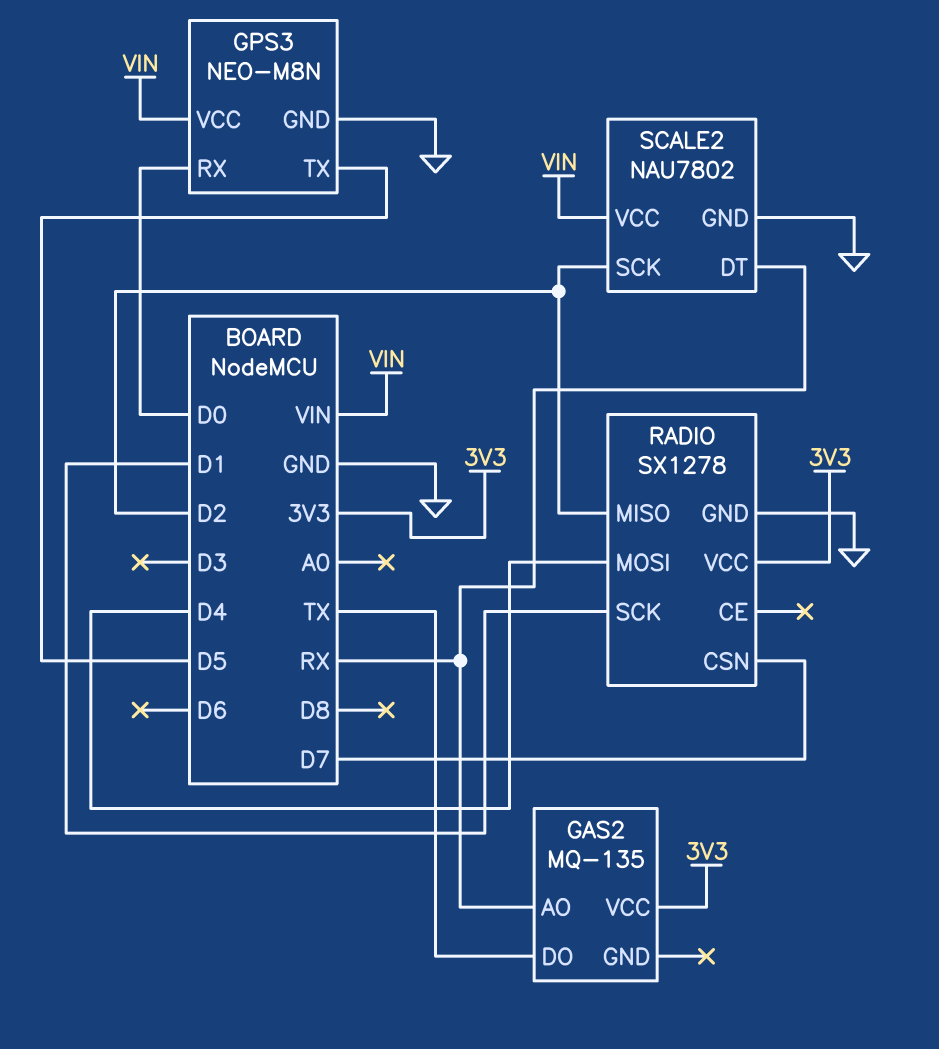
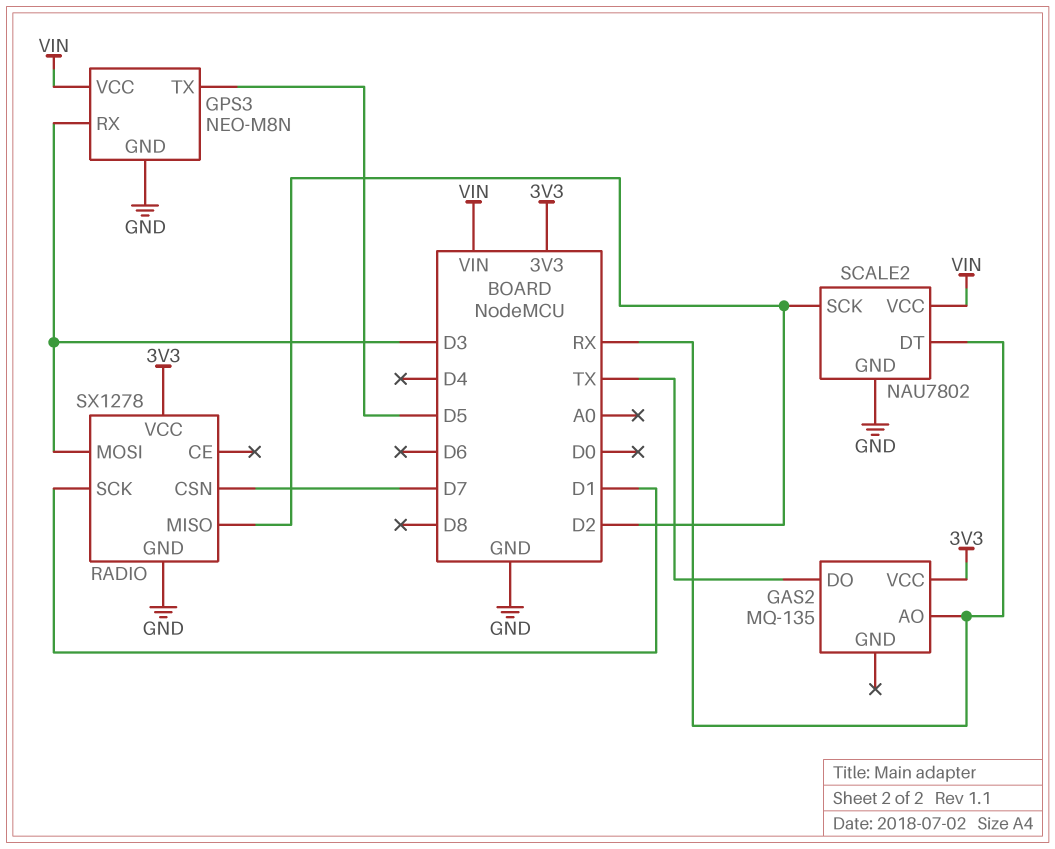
GPS3 pin RX: D0 -> D3
RADIO pin MOSI: D4 -> D3

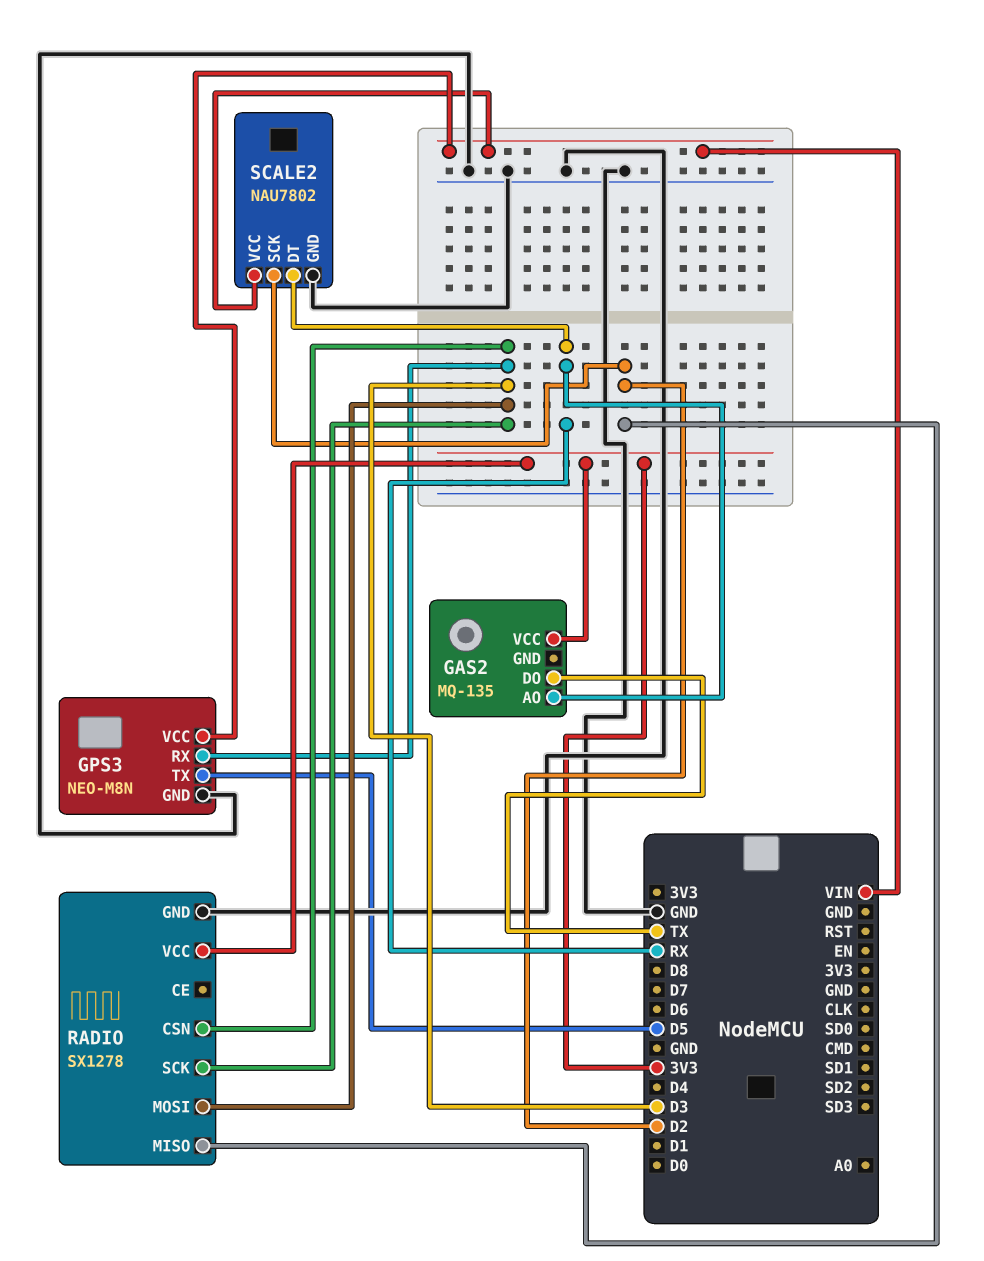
RADIO pin CSN: D7 -> D3
RADIO pin SCK: D1 -> D3

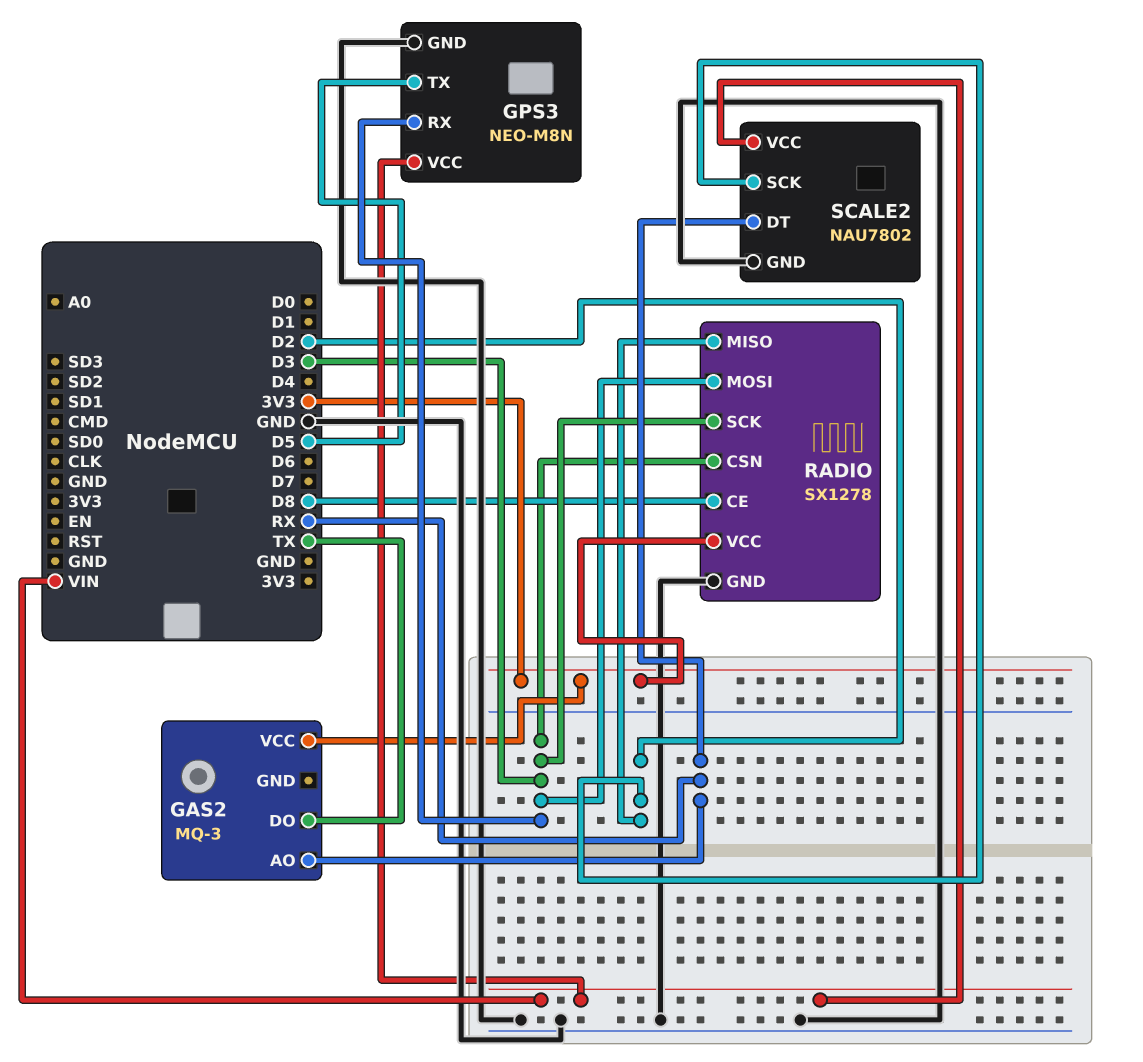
GAS2: MQ-135 -> MQ-3
RADIO pin CE: none -> D8

